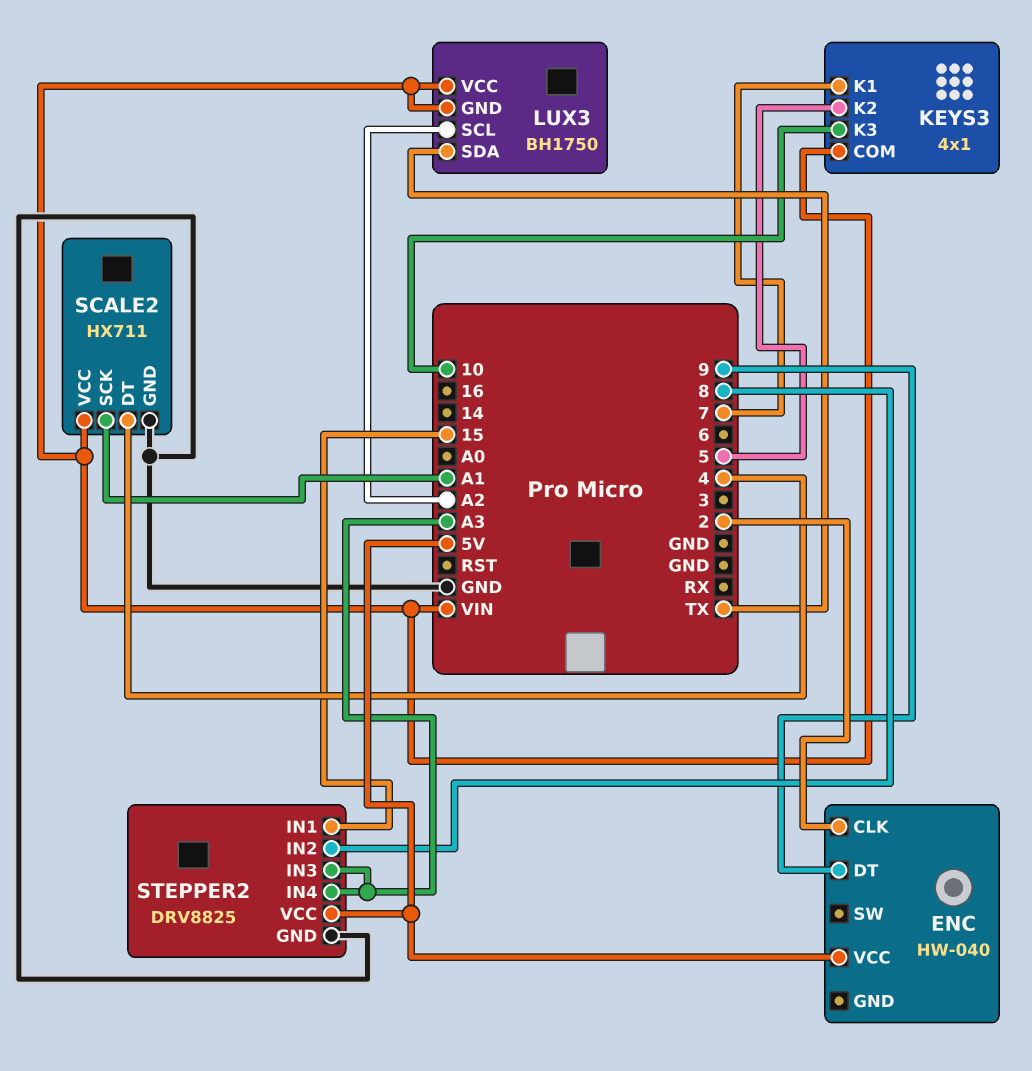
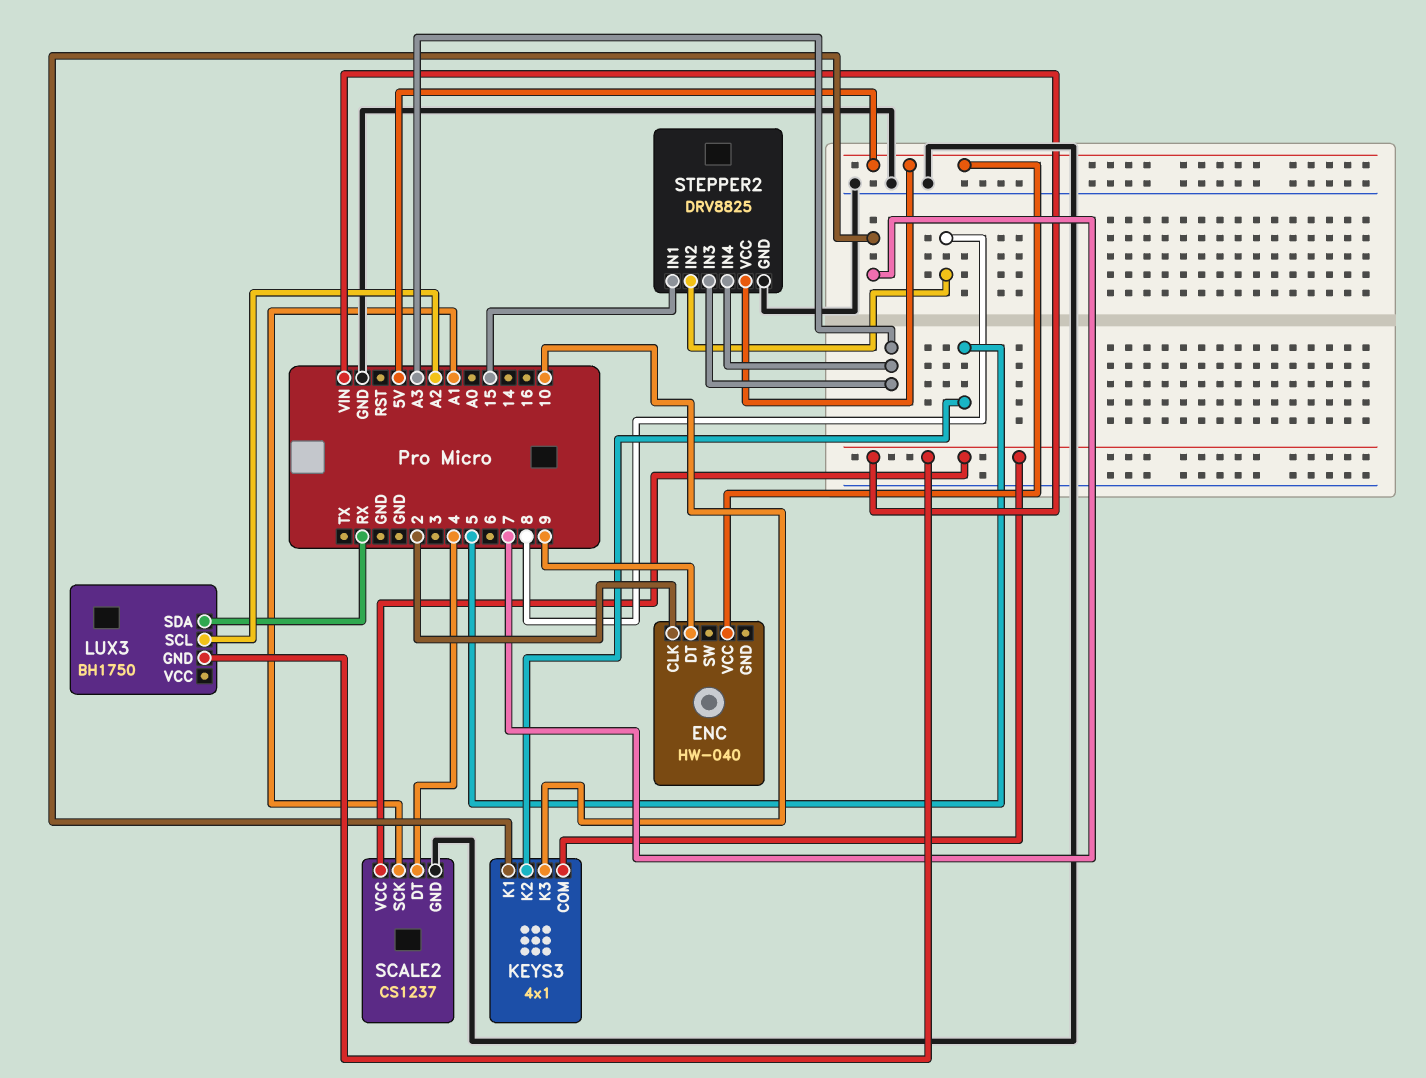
LUX3 pin SDA: TX -> RX
LUX3 pin VCC: VIN -> none
SCALE2: HX711 -> CS1237

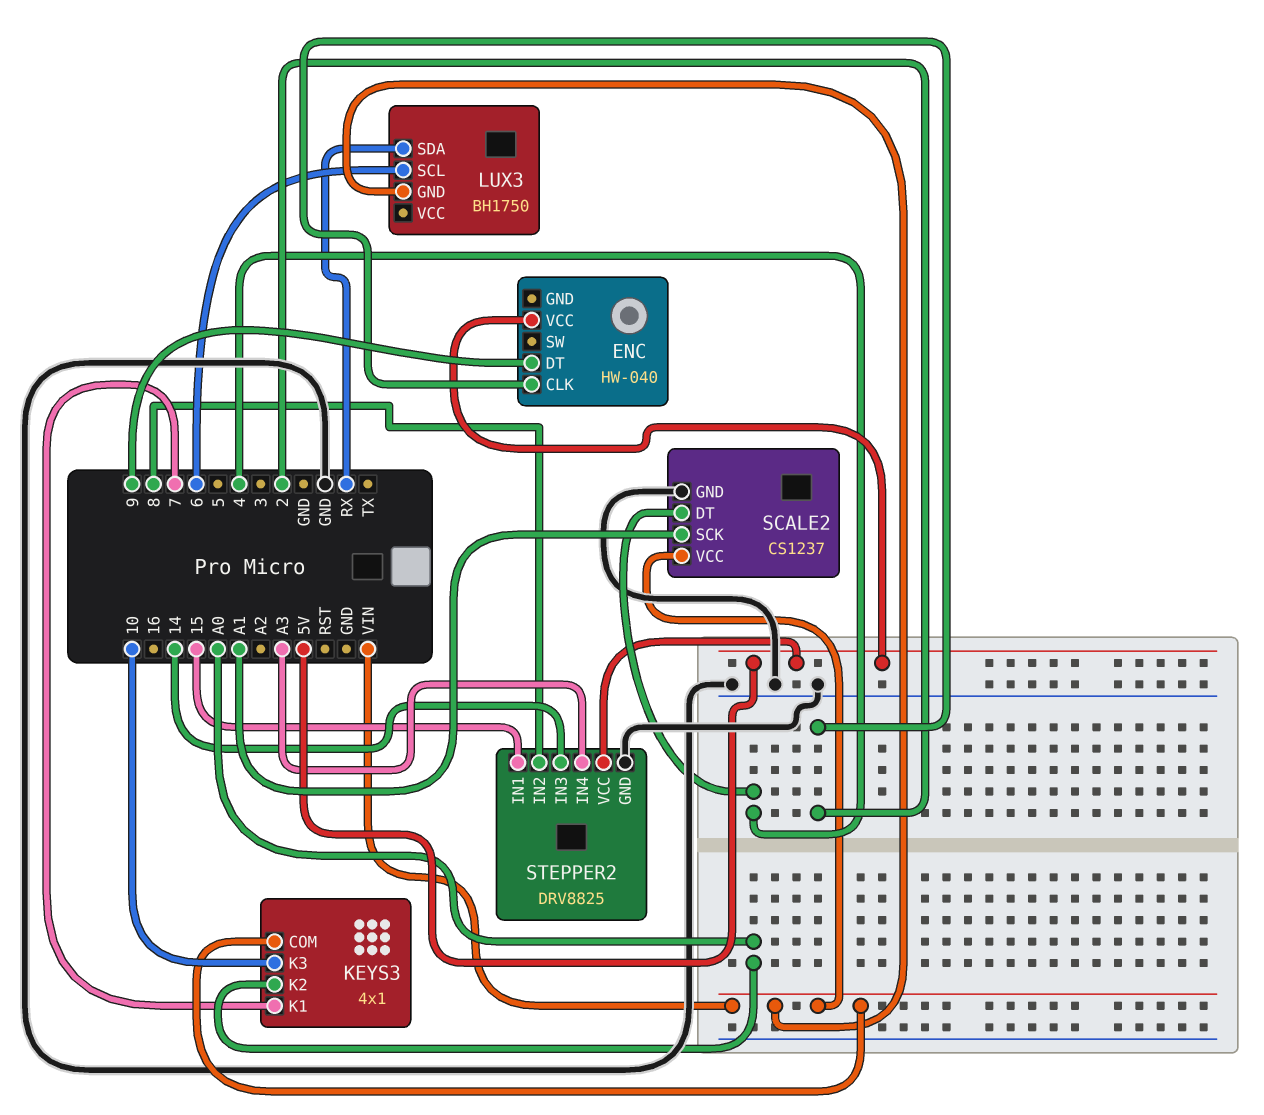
KEYS3 pin K2: 5 -> A0
LUX3 pin SCL: A2 -> 6
STEPPER2 pin IN3: A3 -> 14

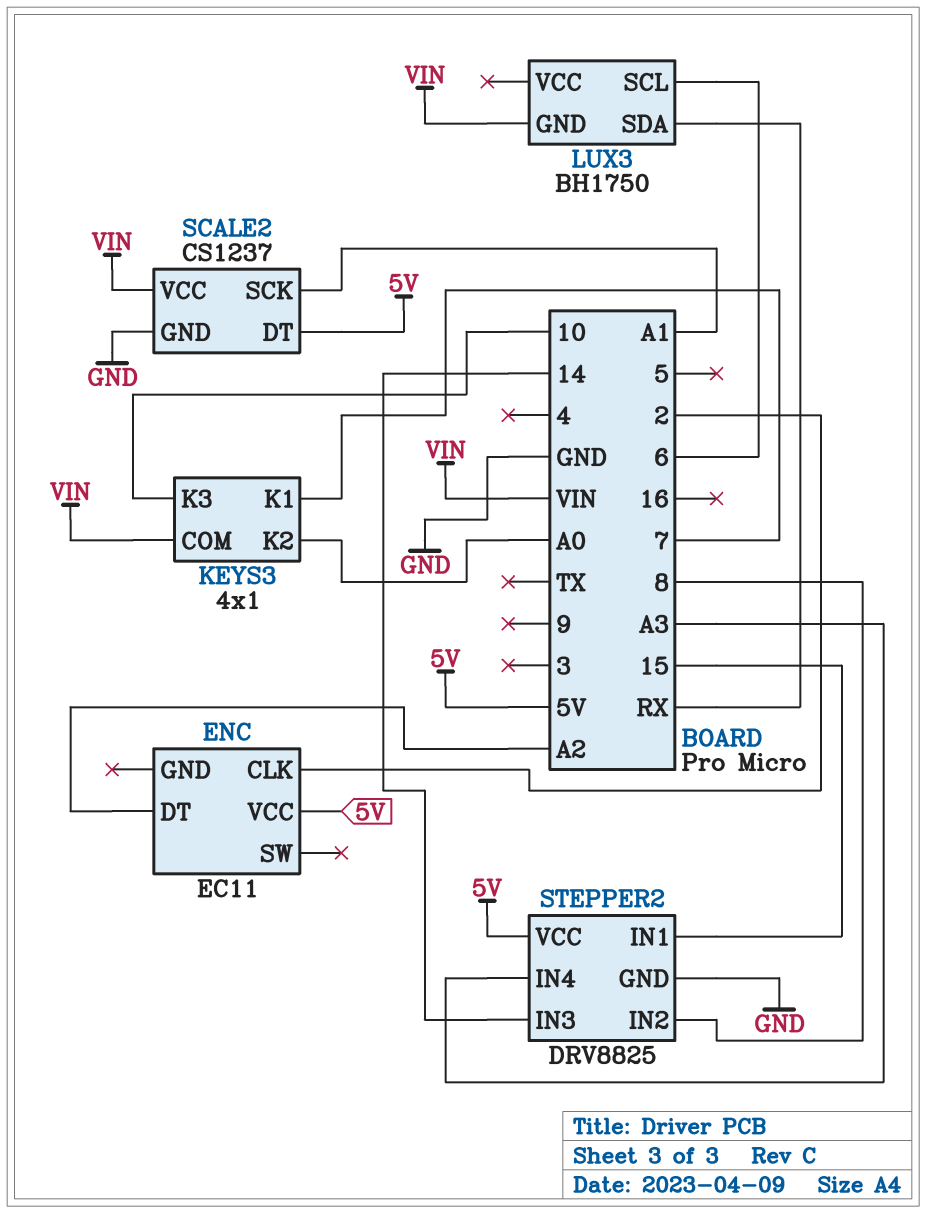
ENC: HW-040 -> EC11
ENC pin DT: 9 -> A2
SCALE2 pin DT: 4 -> 5V

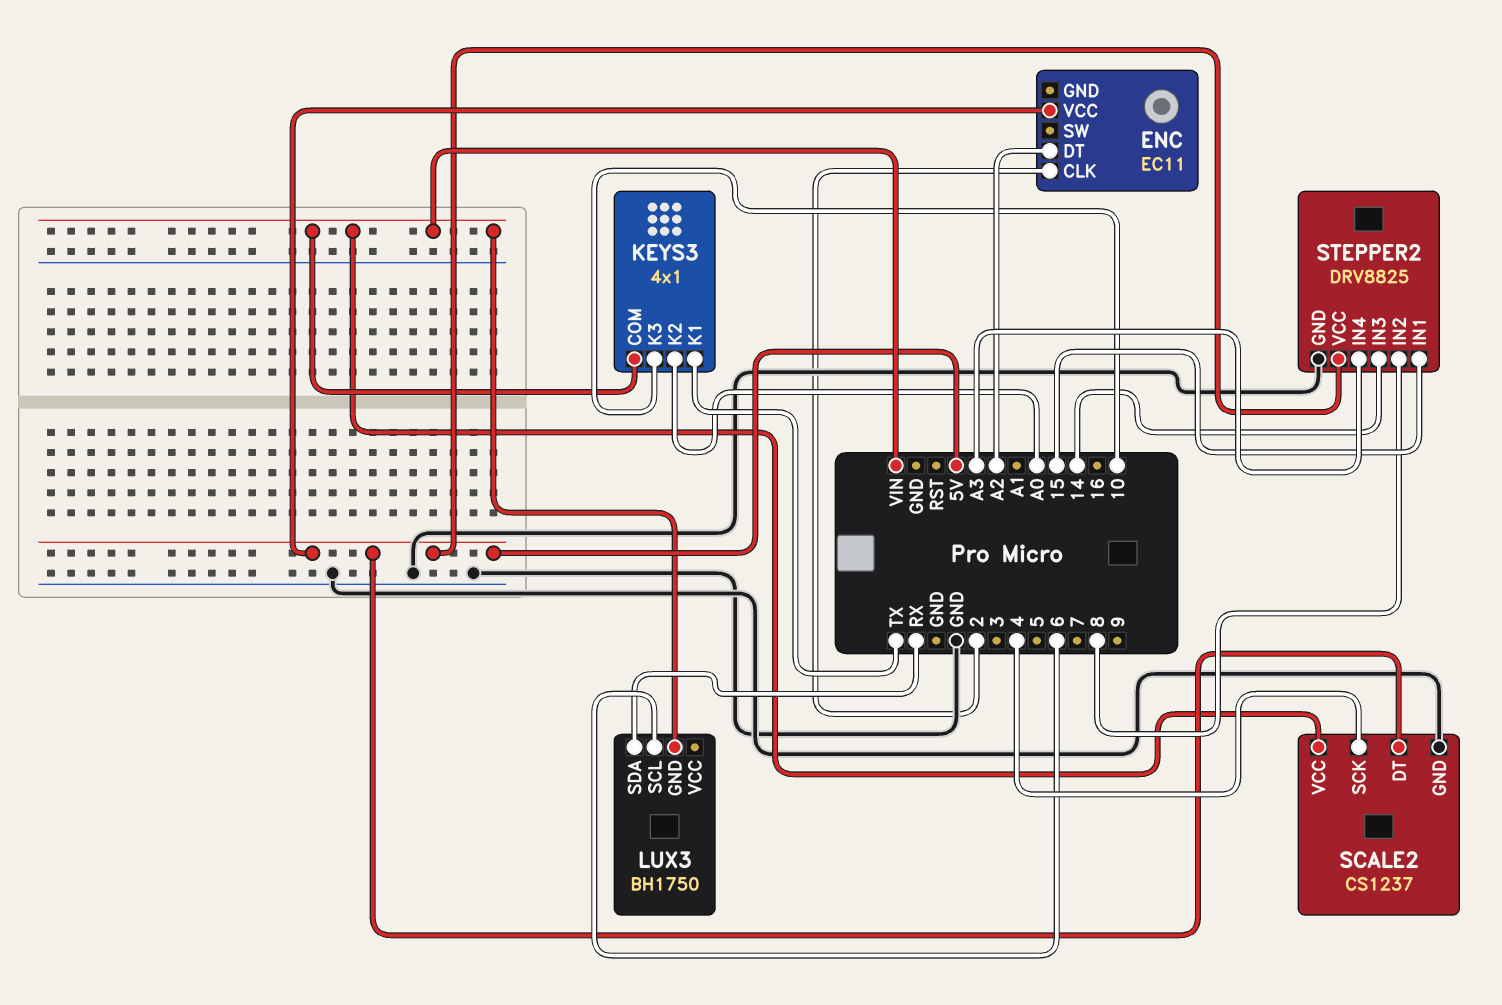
KEYS3 pin K1: 7 -> TX
SCALE2 pin SCK: A1 -> 4

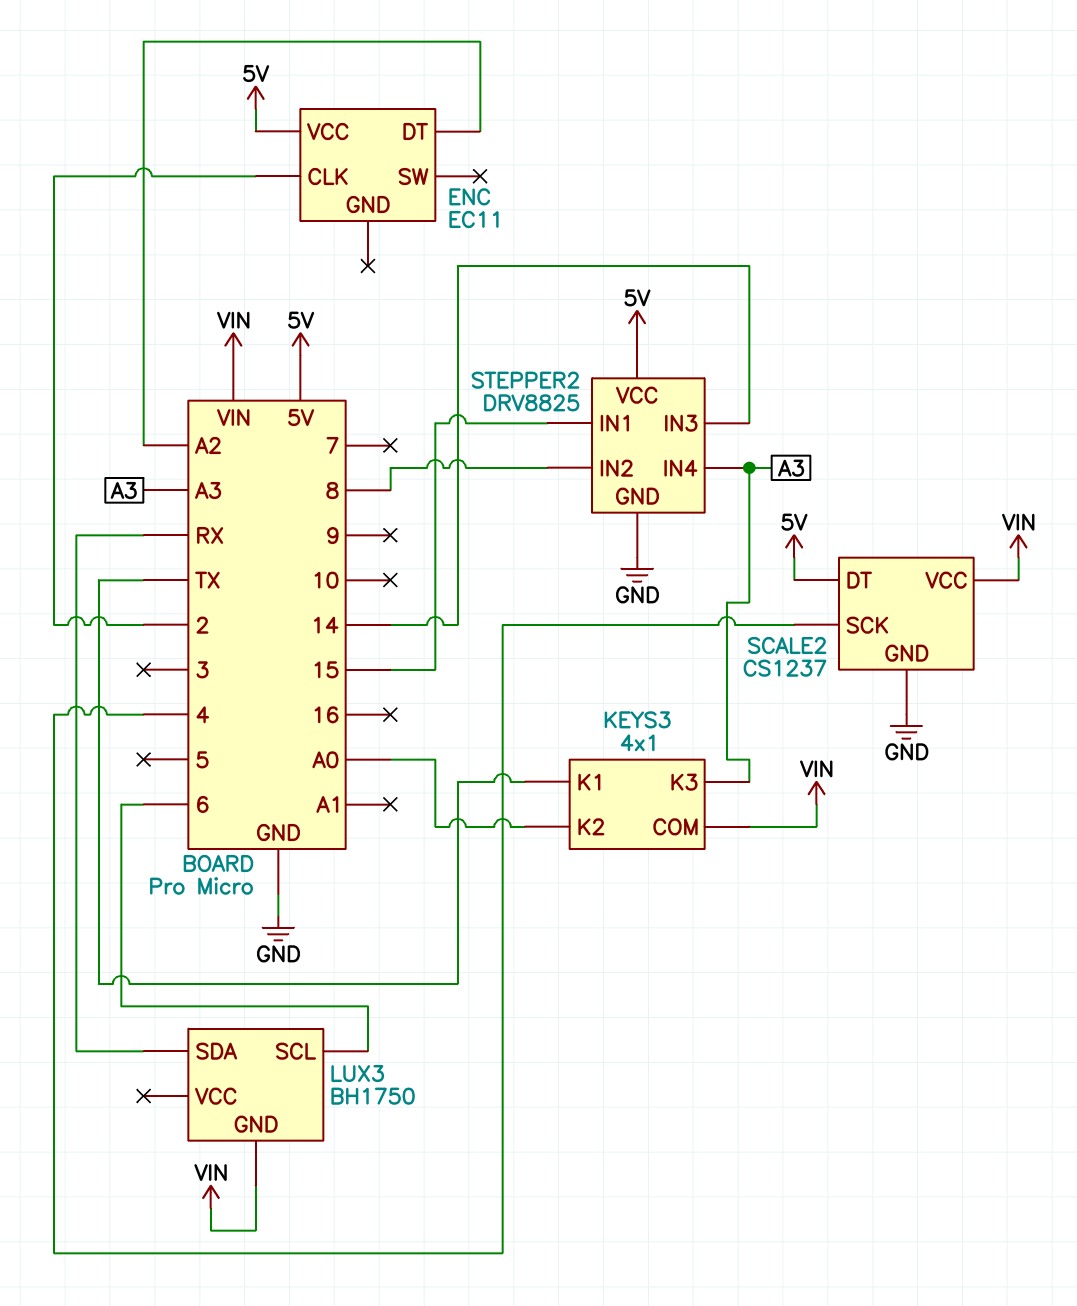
KEYS3 pin K3: 10 -> A3

